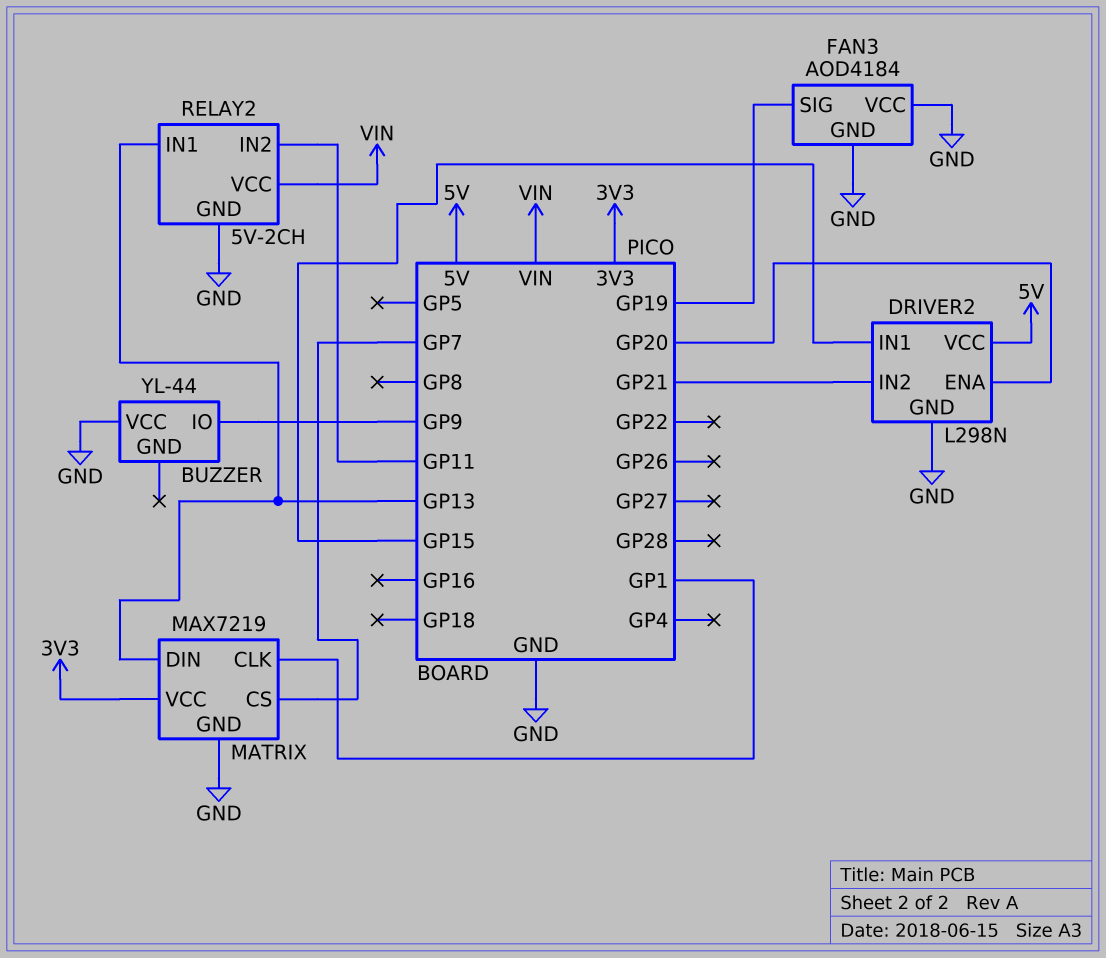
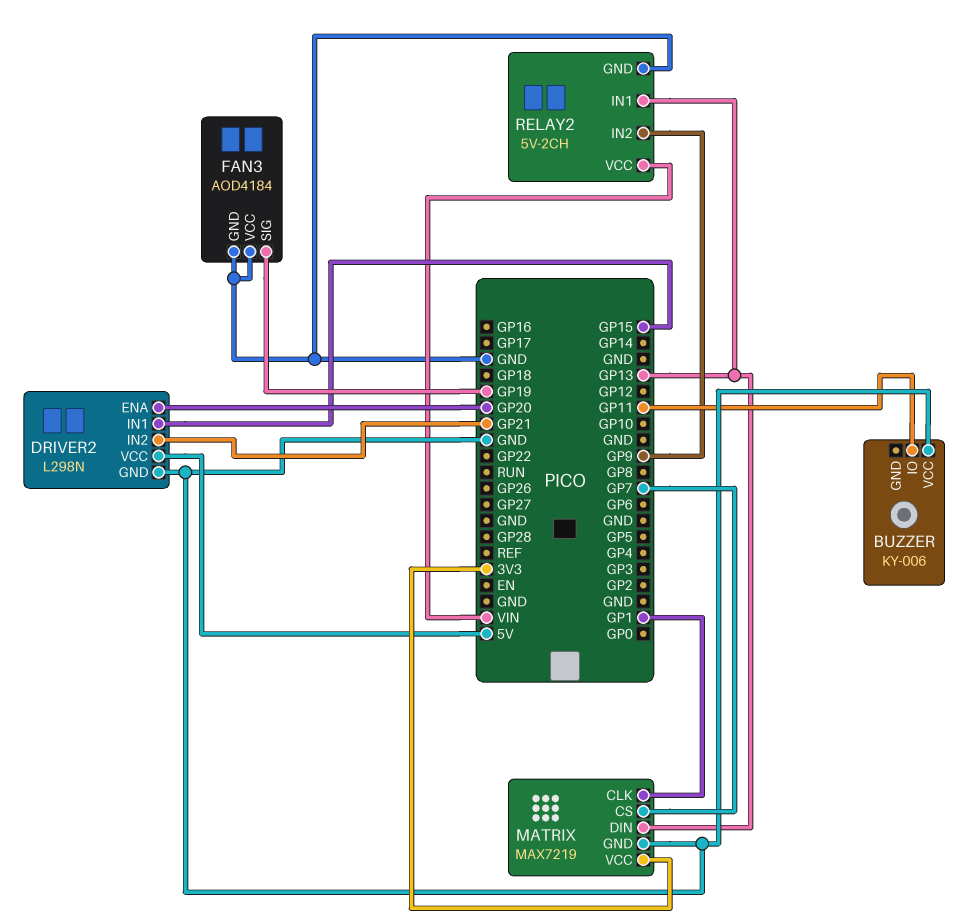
BUZZER: YL-44 -> KY-006
BUZZER pin IO: GP9 -> GP11
RELAY2 pin IN2: GP11 -> GP9

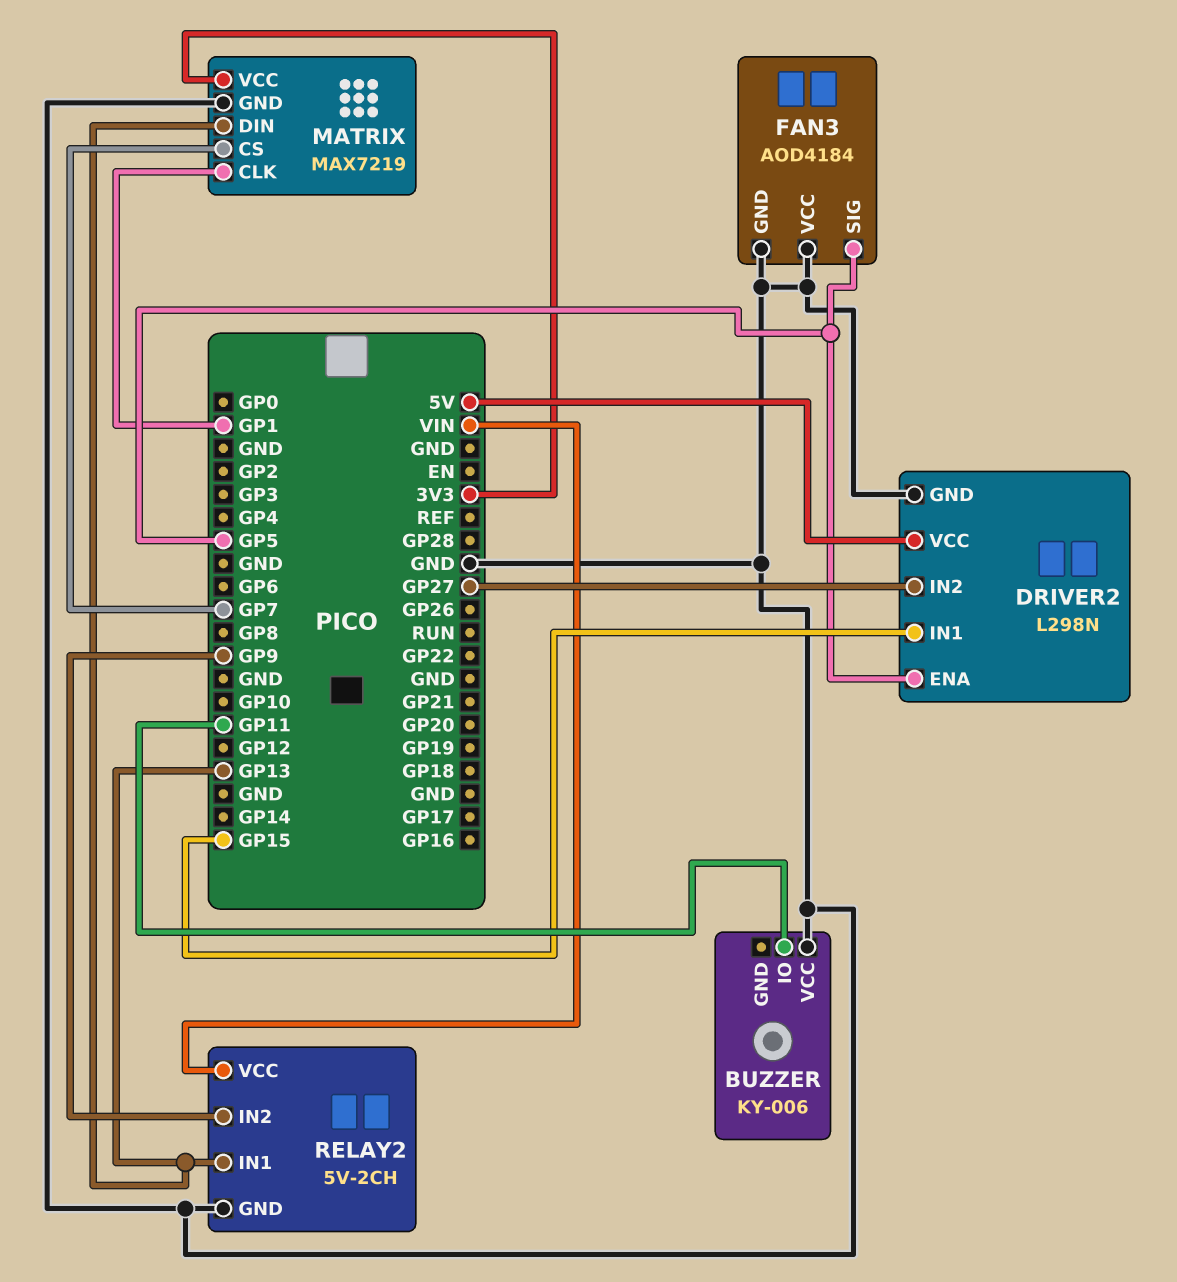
DRIVER2 pin ENA: GP20 -> GP5
DRIVER2 pin IN2: GP21 -> GP27
FAN3 pin SIG: GP19 -> GP5

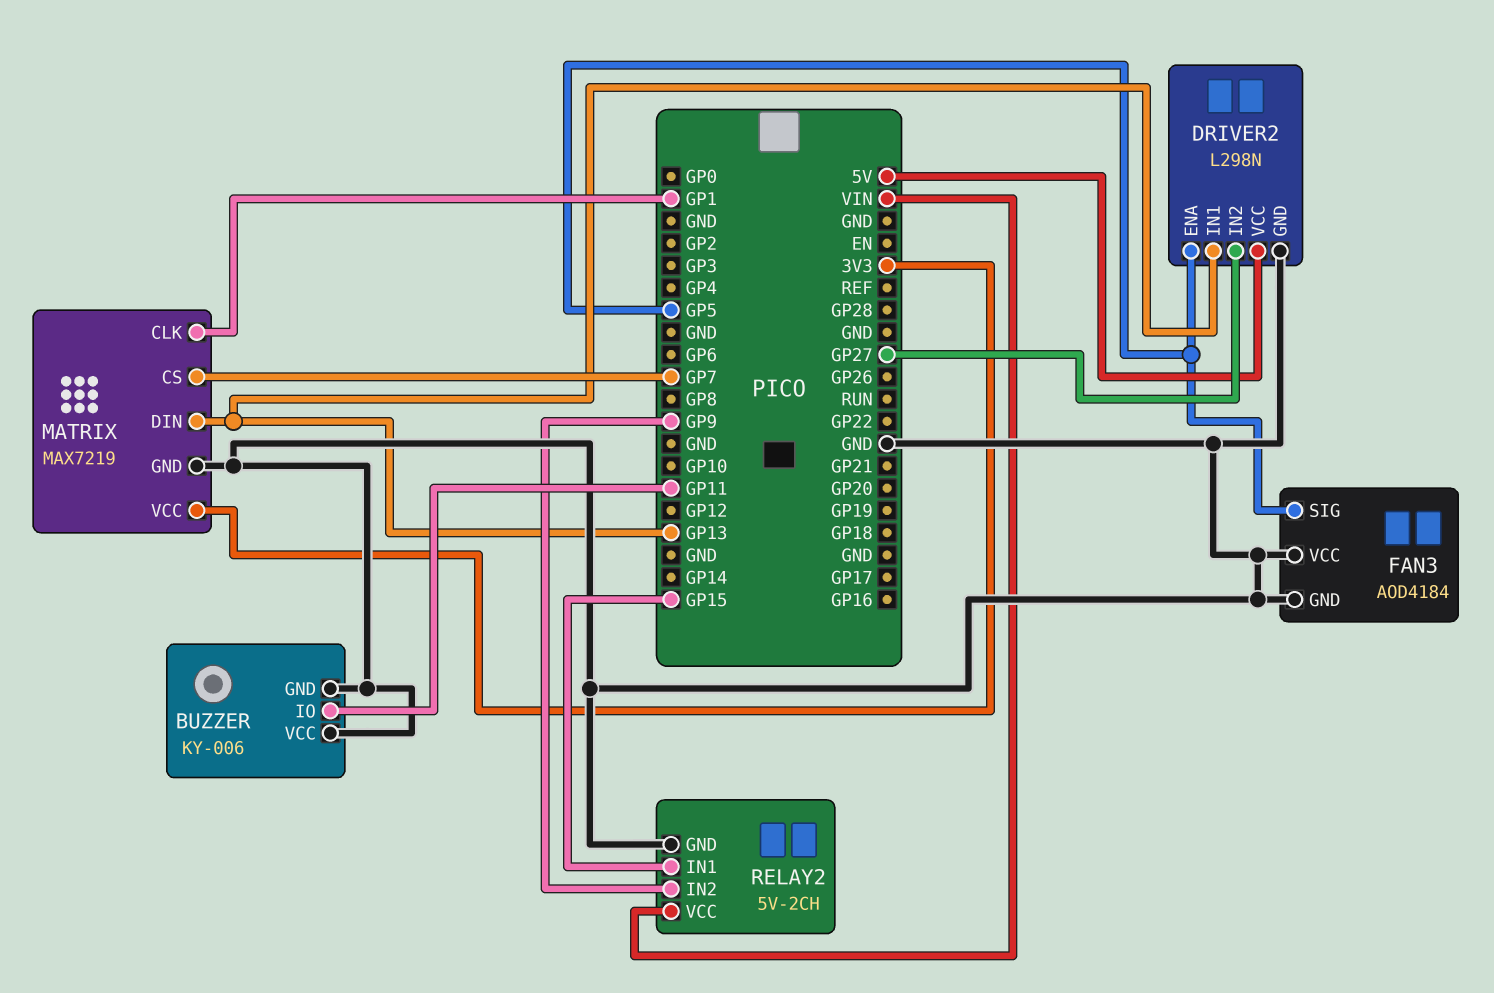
BUZZER pin GND: none -> GND
DRIVER2 pin IN1: GP15 -> GP13
RELAY2 pin IN1: GP13 -> GP15

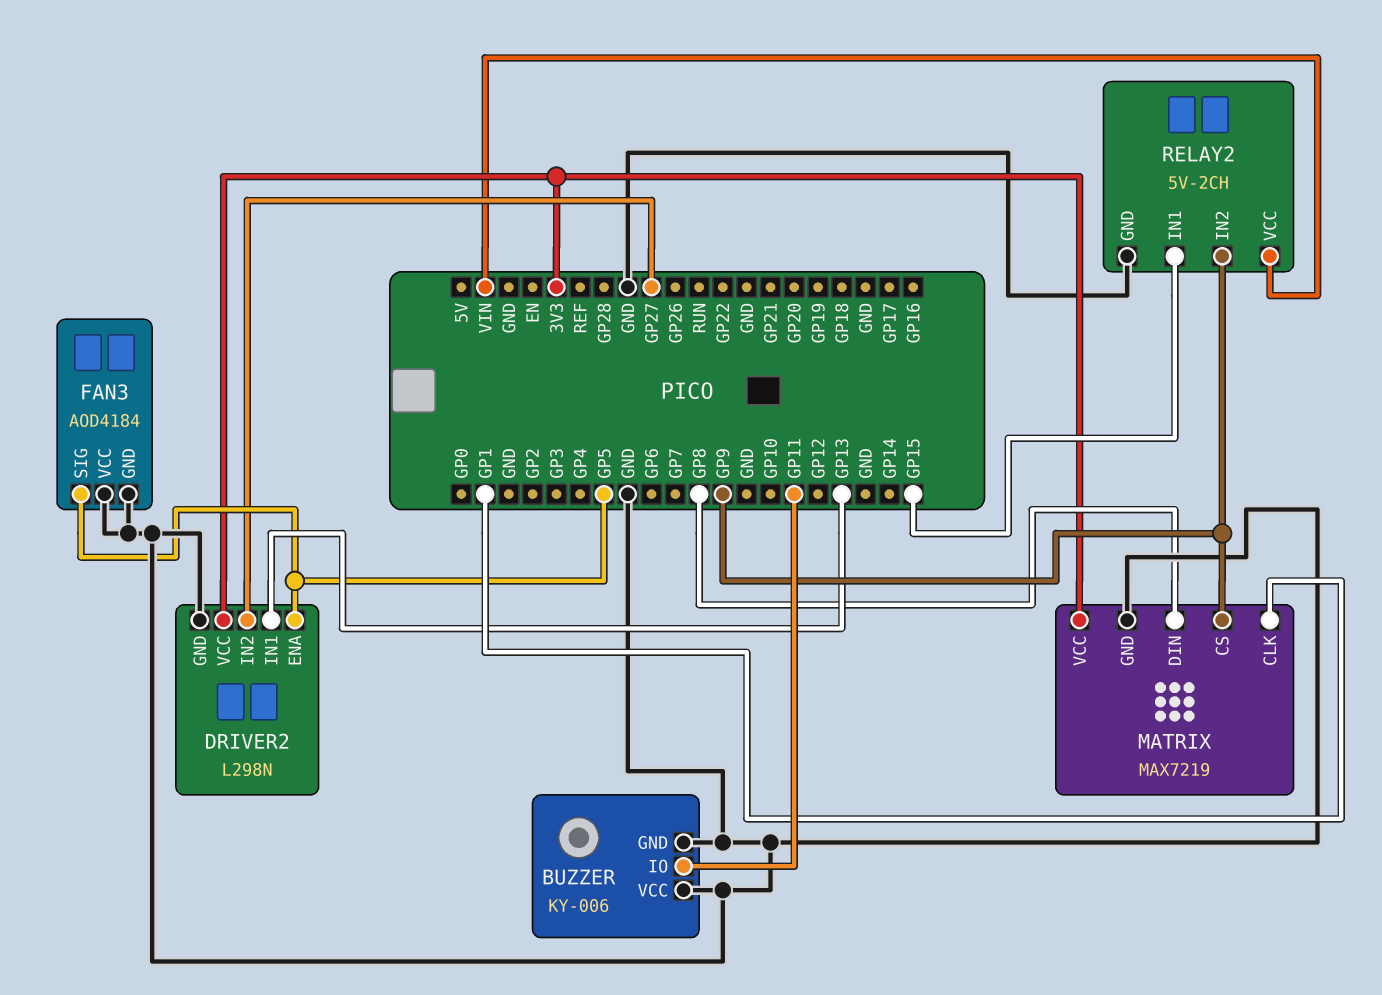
DRIVER2 pin VCC: 5V -> 3V3
MATRIX pin CS: GP7 -> GP9
MATRIX pin DIN: GP13 -> GP8

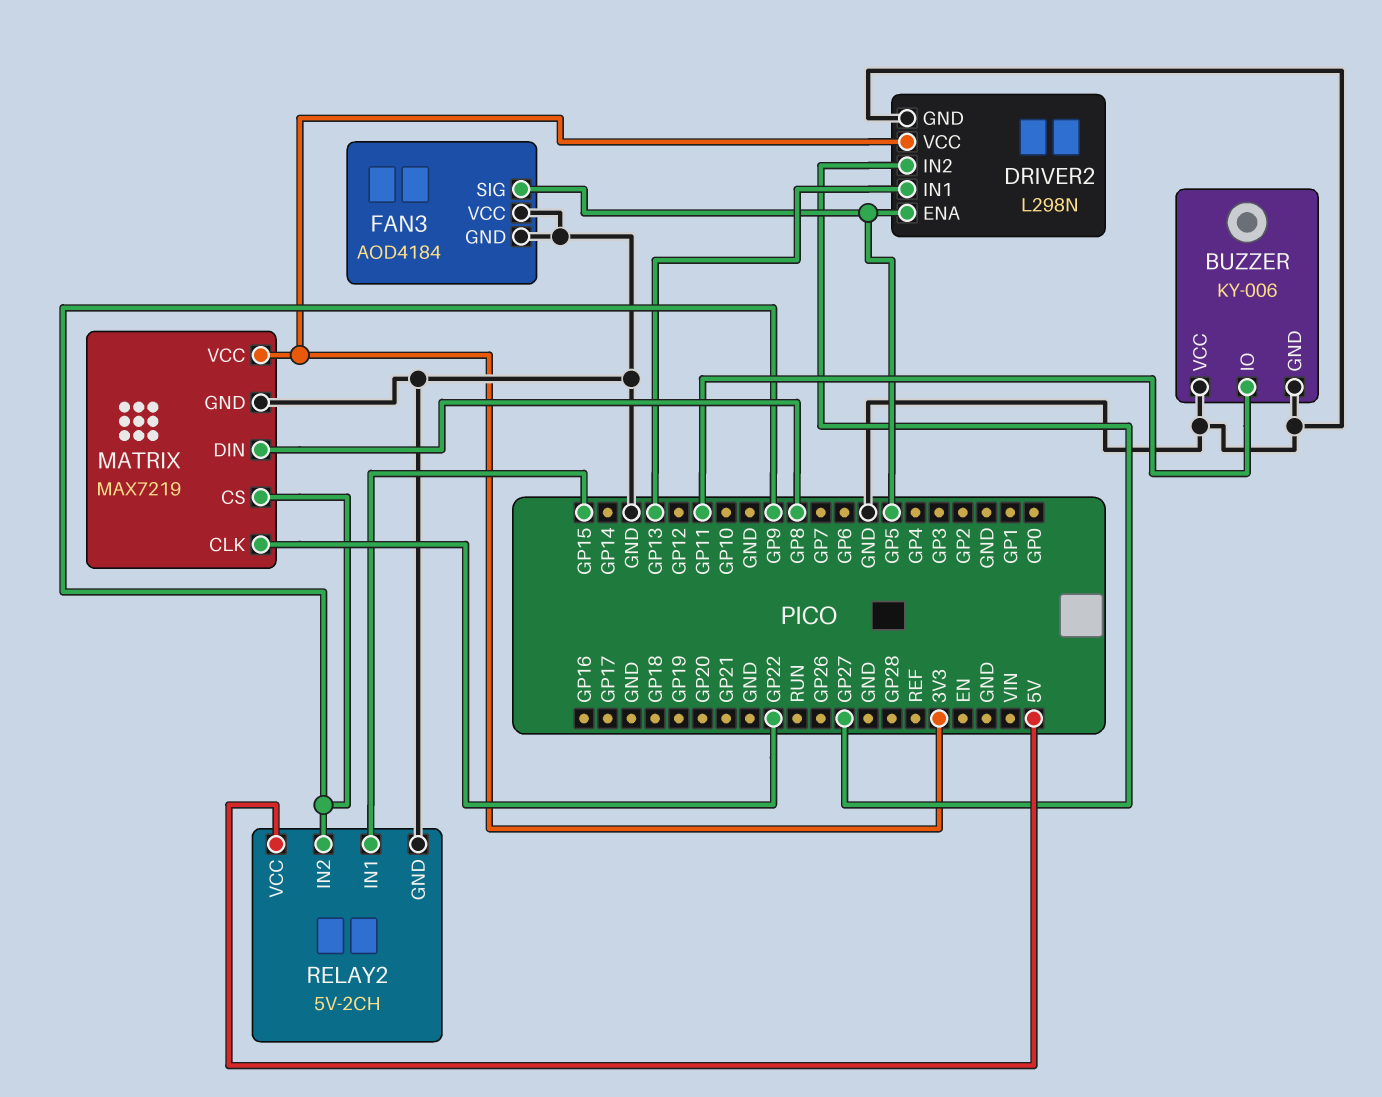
MATRIX pin CLK: GP1 -> GP22
RELAY2 pin VCC: VIN -> 5V

